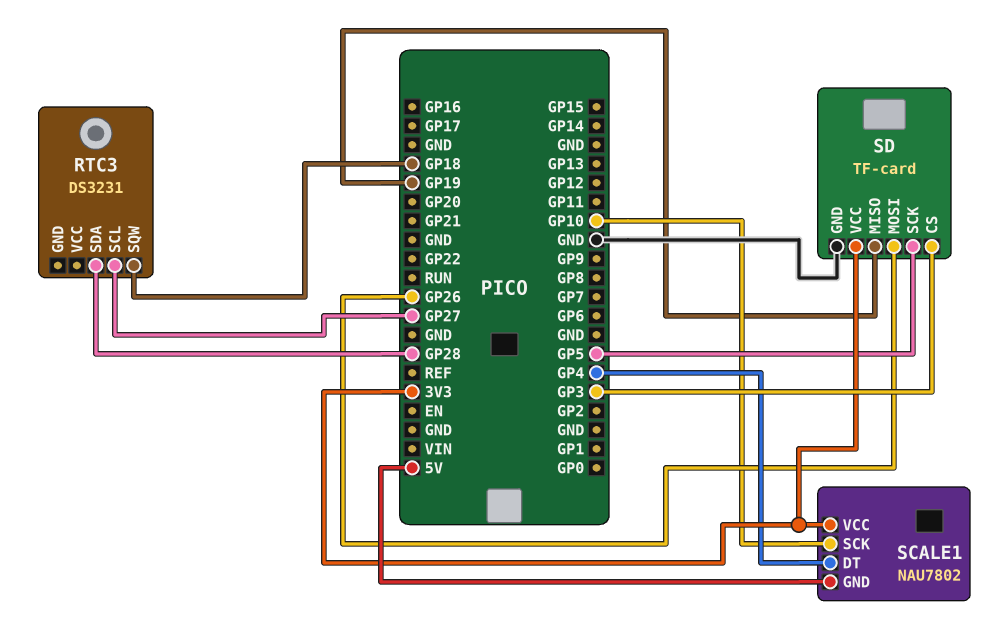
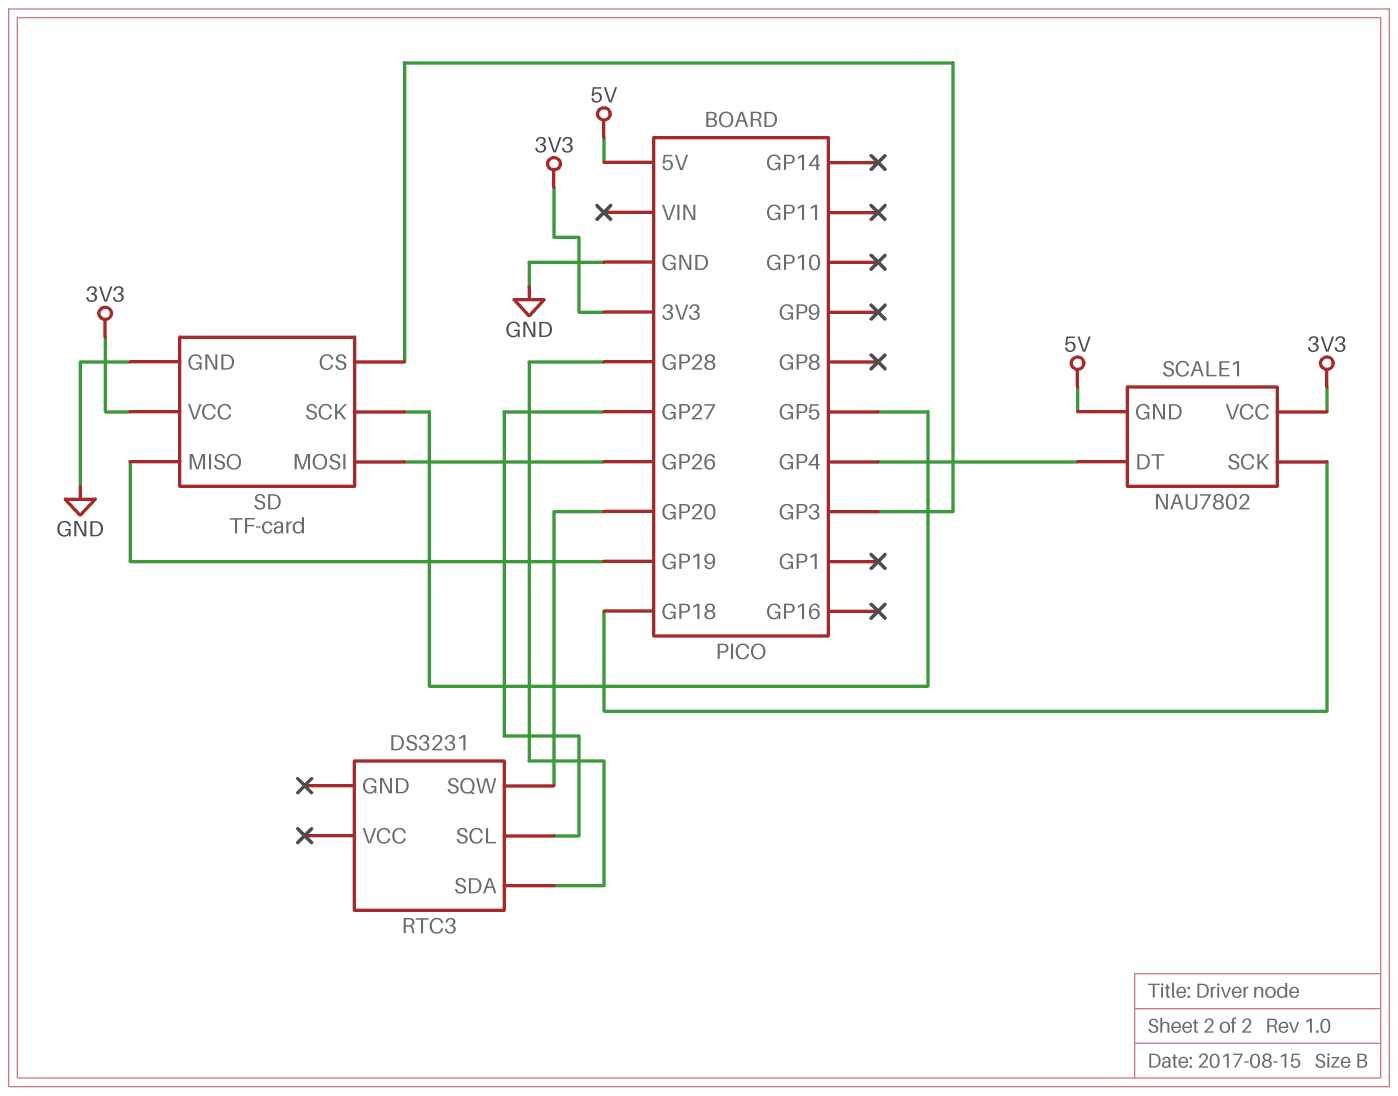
RTC3 pin SQW: GP18 -> GP20
SCALE1 pin SCK: GP10 -> GP18

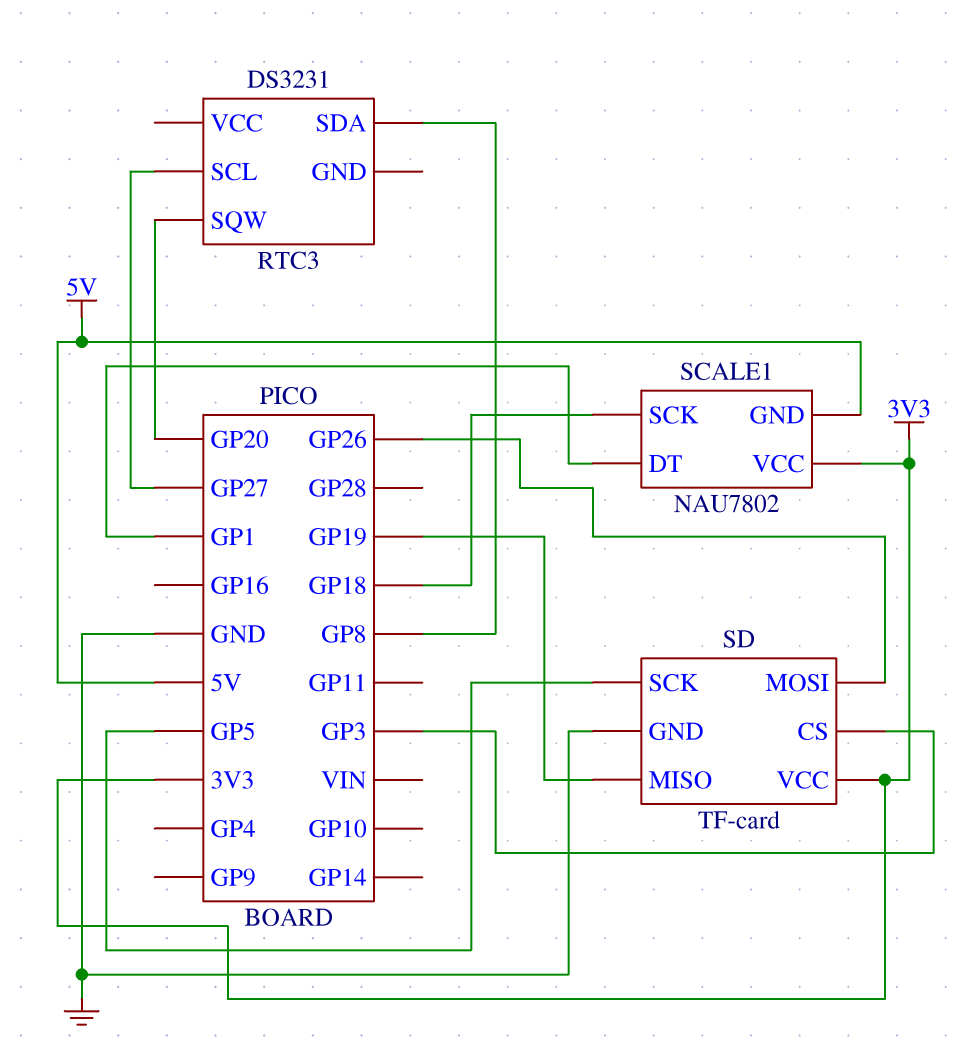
RTC3 pin SDA: GP28 -> GP8
SCALE1 pin DT: GP4 -> GP1

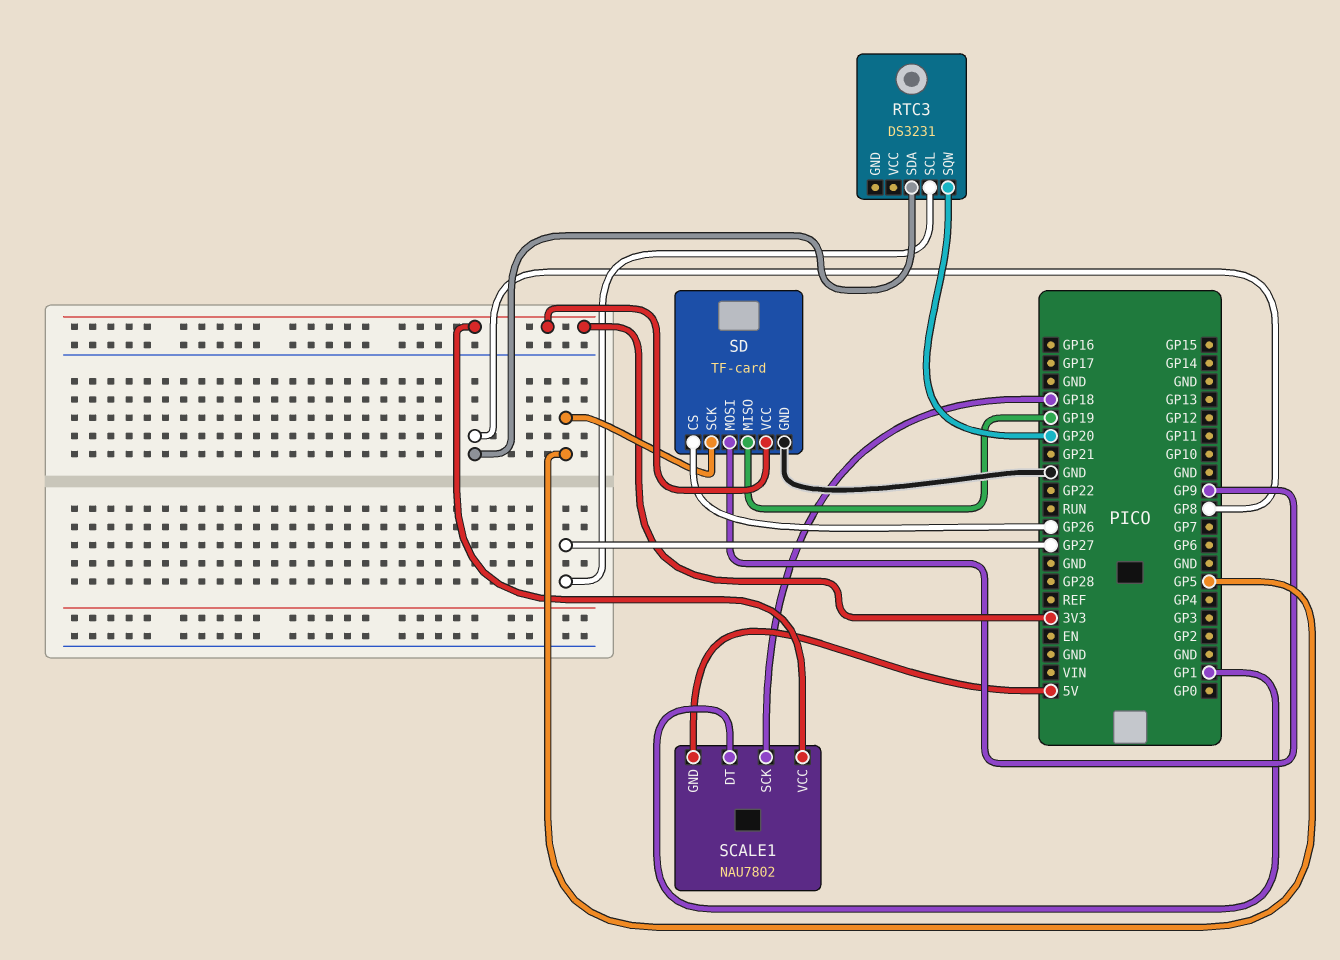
SD pin CS: GP3 -> GP26
SD pin MOSI: GP26 -> GP9

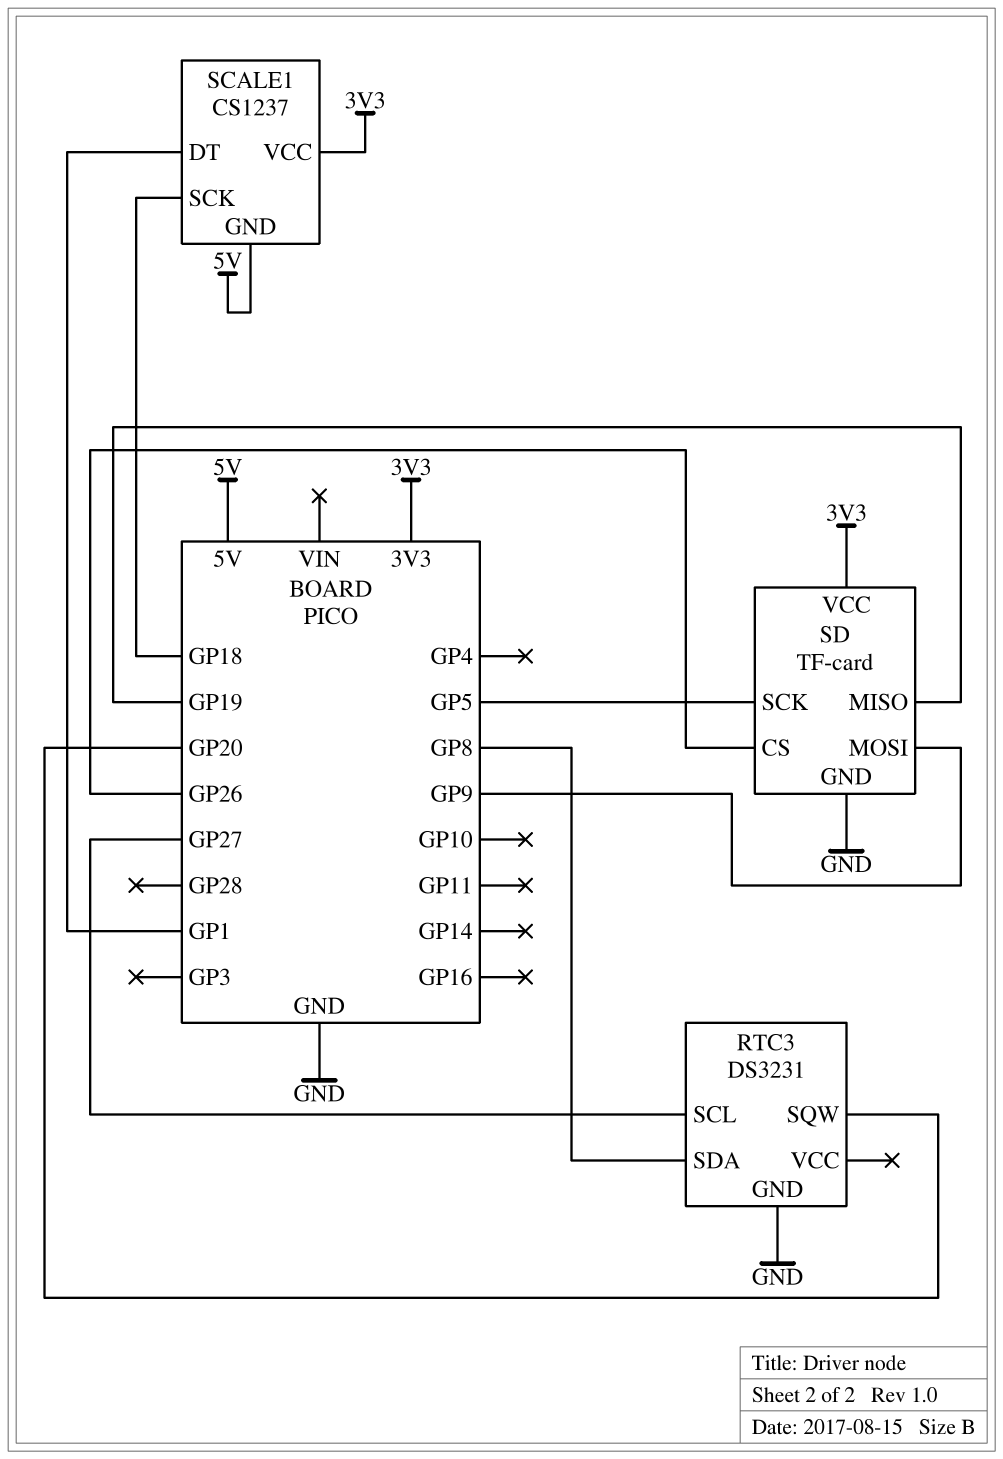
RTC3 pin GND: none -> GND
SCALE1: NAU7802 -> CS1237

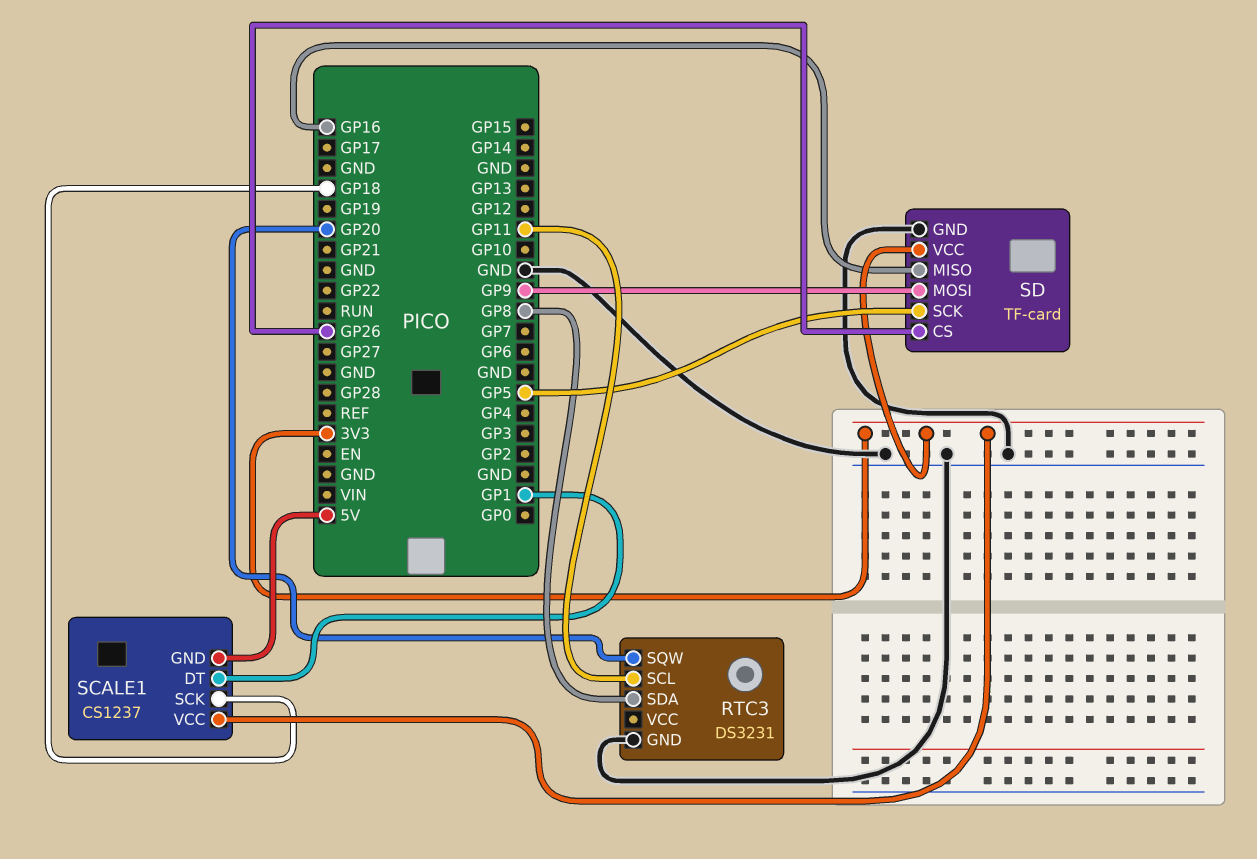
RTC3 pin SCL: GP27 -> GP11
SD pin MISO: GP19 -> GP16

